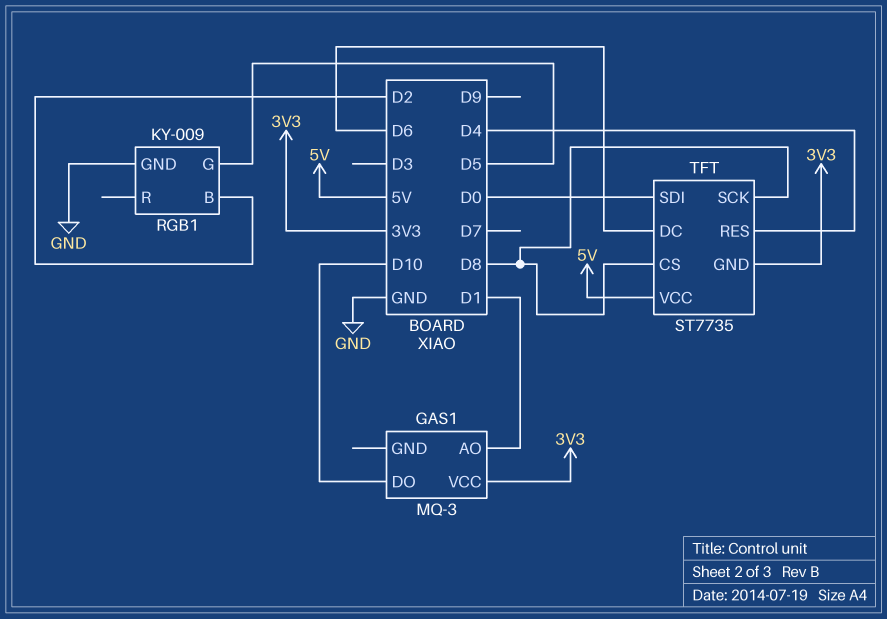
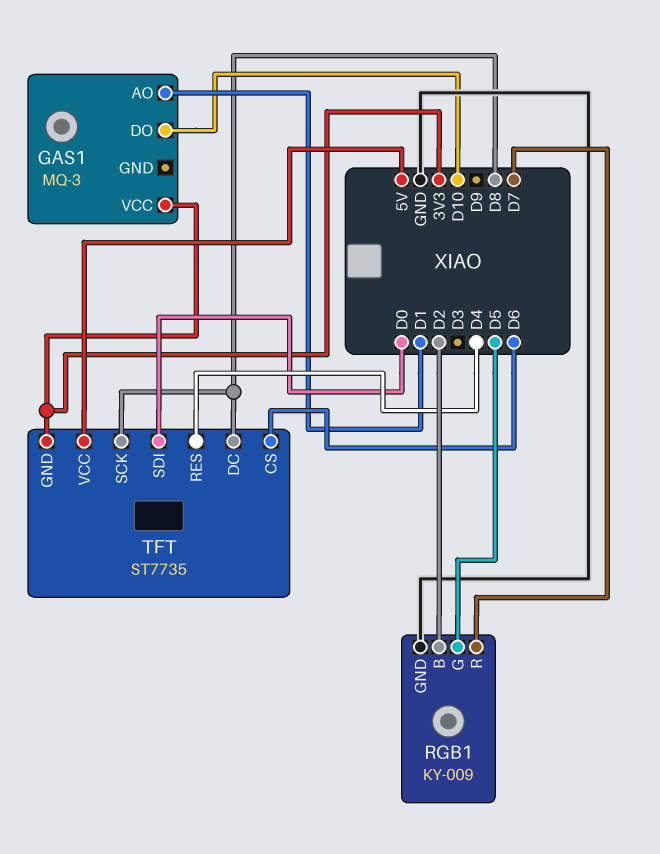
RGB1 pin R: none -> D7
TFT pin CS: D8 -> D6
TFT pin DC: D6 -> D8

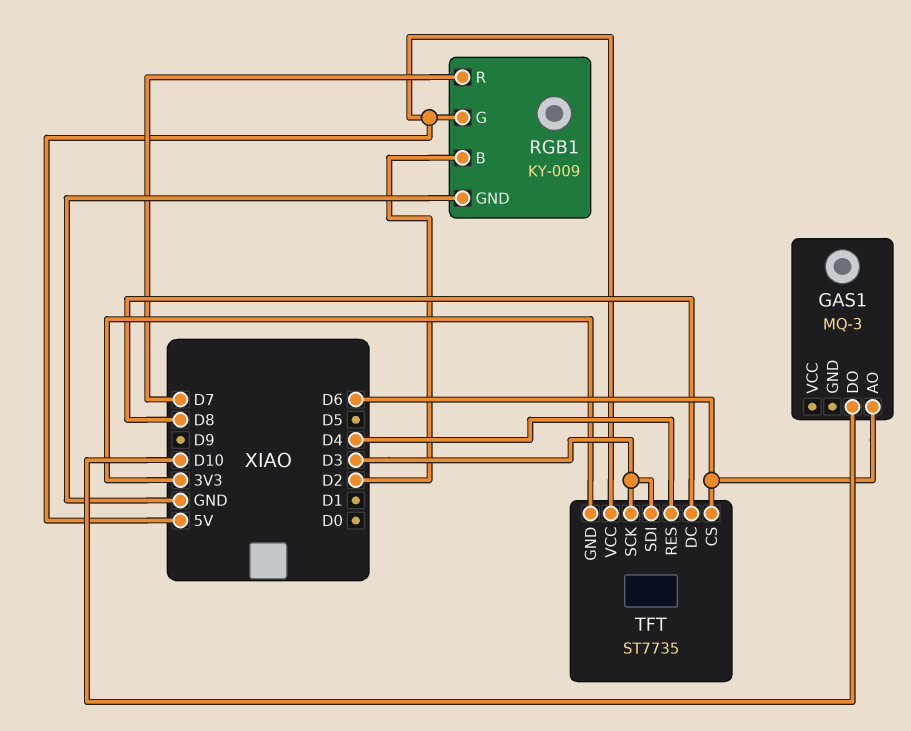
GAS1 pin AO: D1 -> D6
GAS1 pin VCC: 3V3 -> none
RGB1 pin G: D5 -> 5V
TFT pin SCK: D8 -> D3
TFT pin SDI: D0 -> D3

